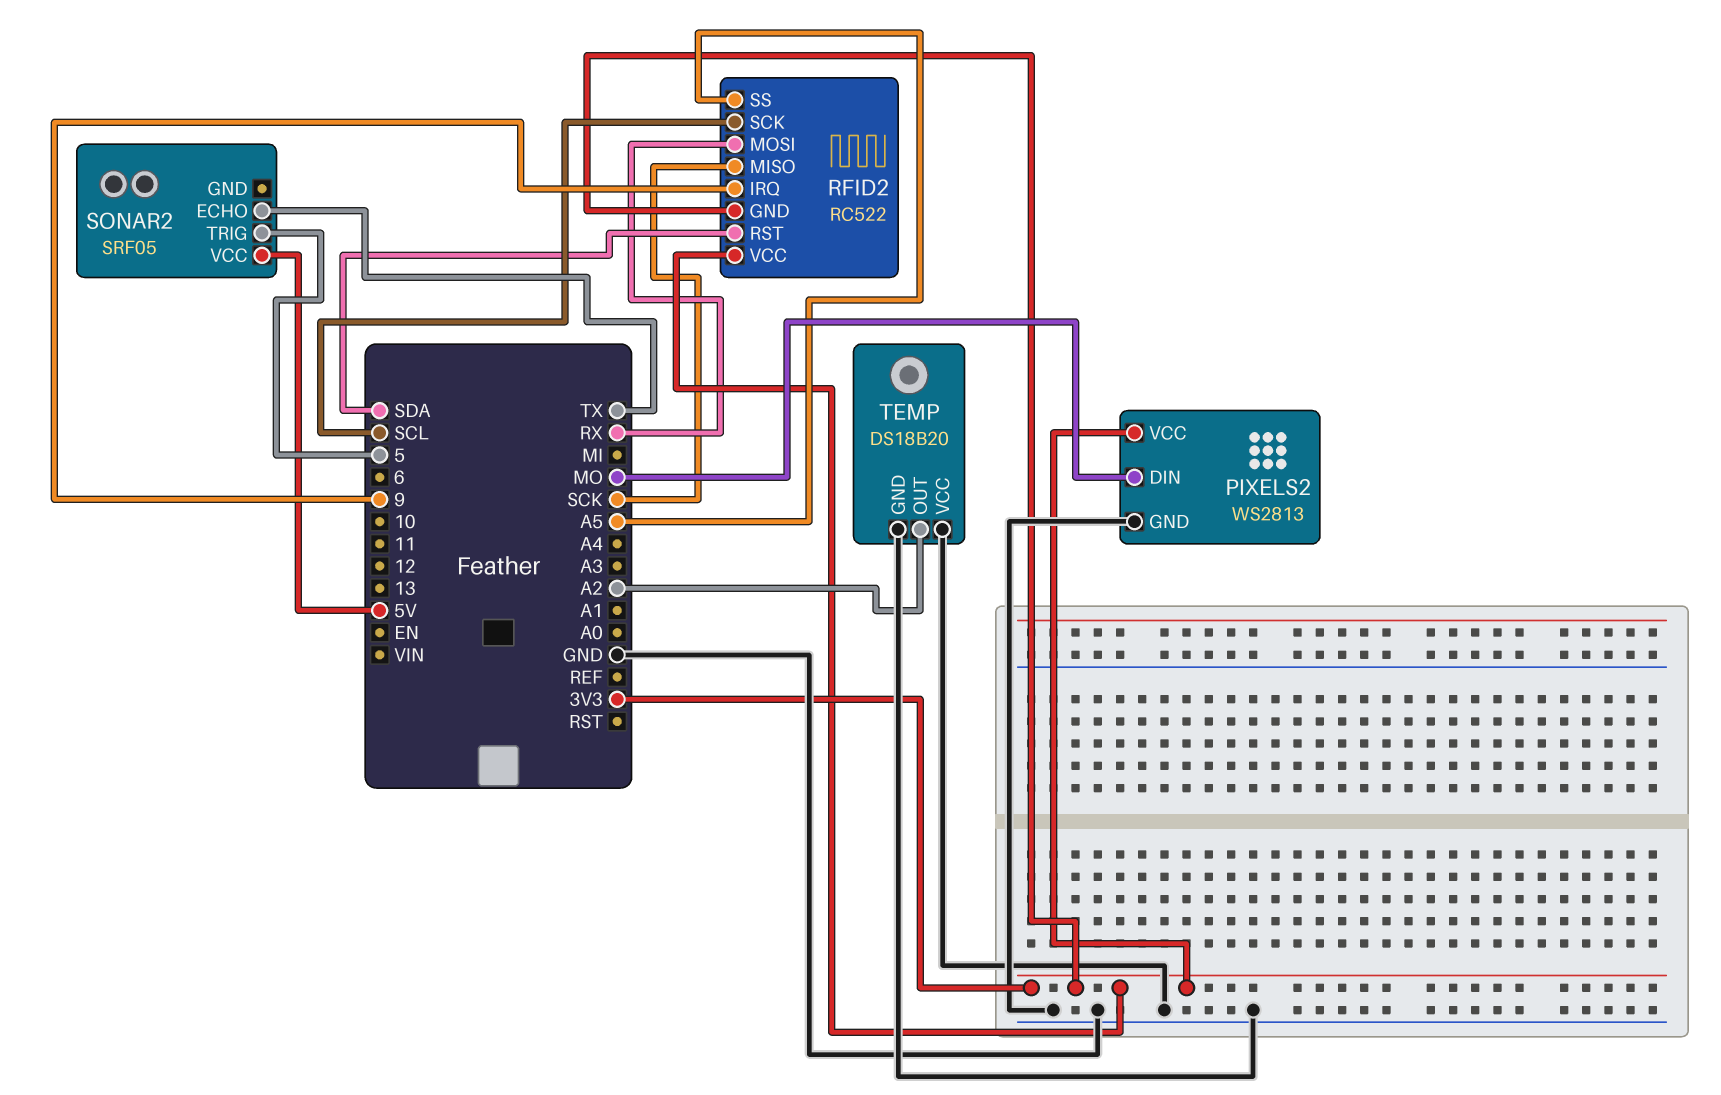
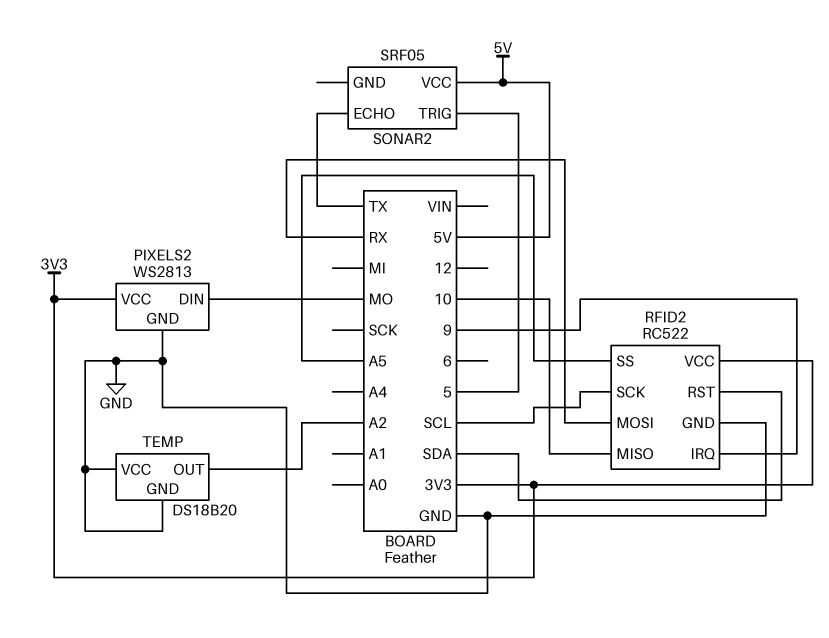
RFID2 pin GND: 3V3 -> GND
RFID2 pin MISO: SCK -> 10

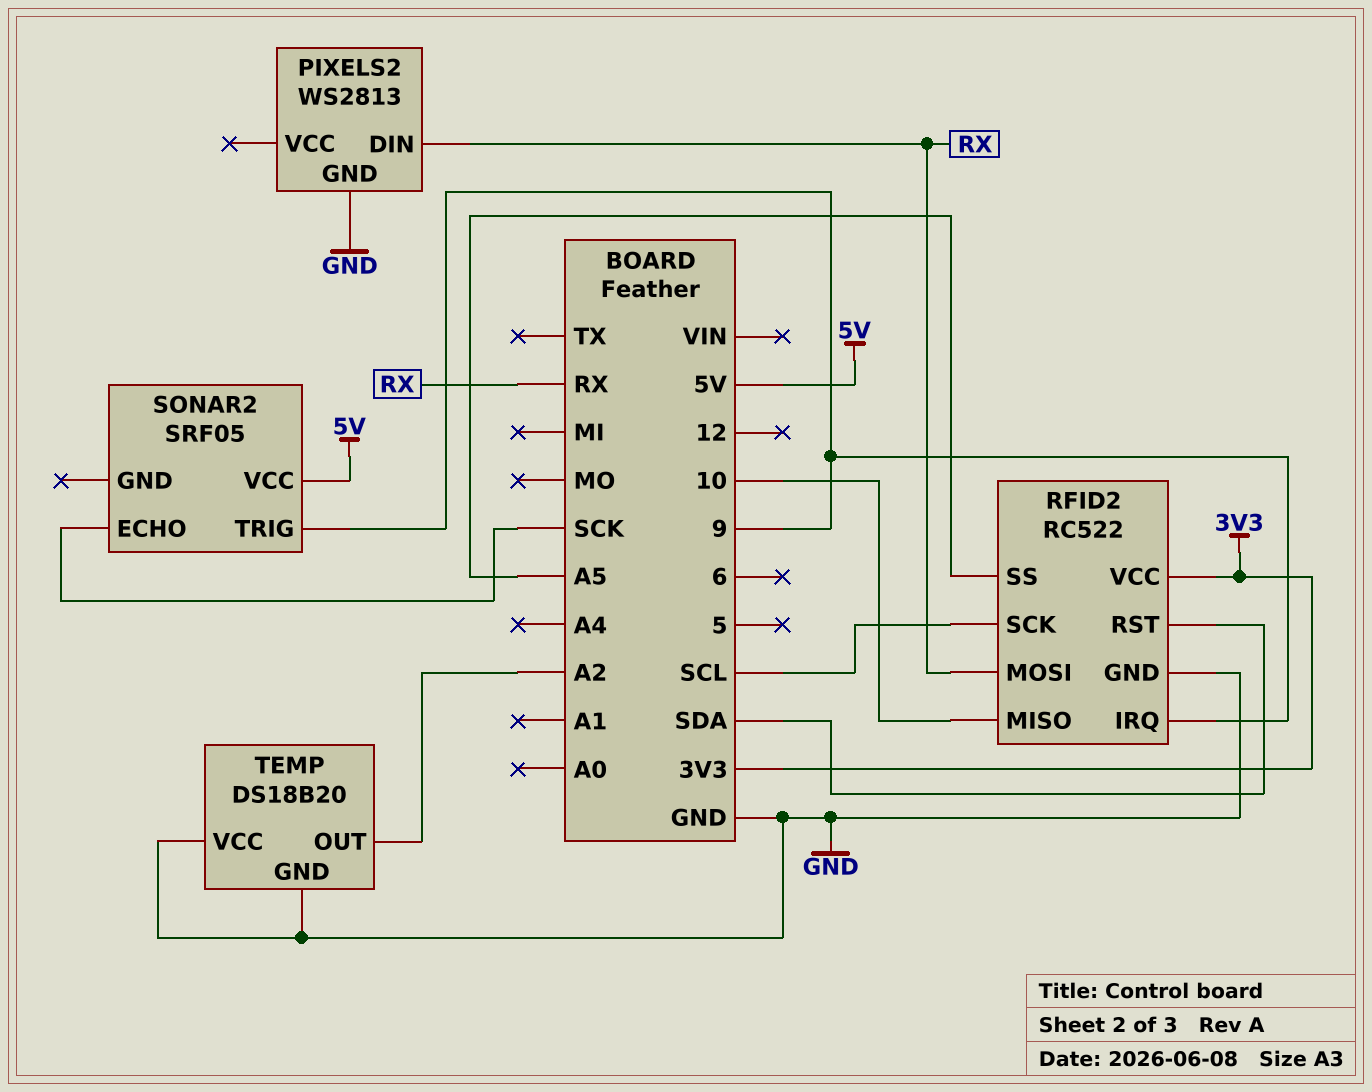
PIXELS2 pin DIN: MO -> RX
PIXELS2 pin VCC: 3V3 -> none
SONAR2 pin ECHO: TX -> SCK
SONAR2 pin TRIG: 5 -> 9

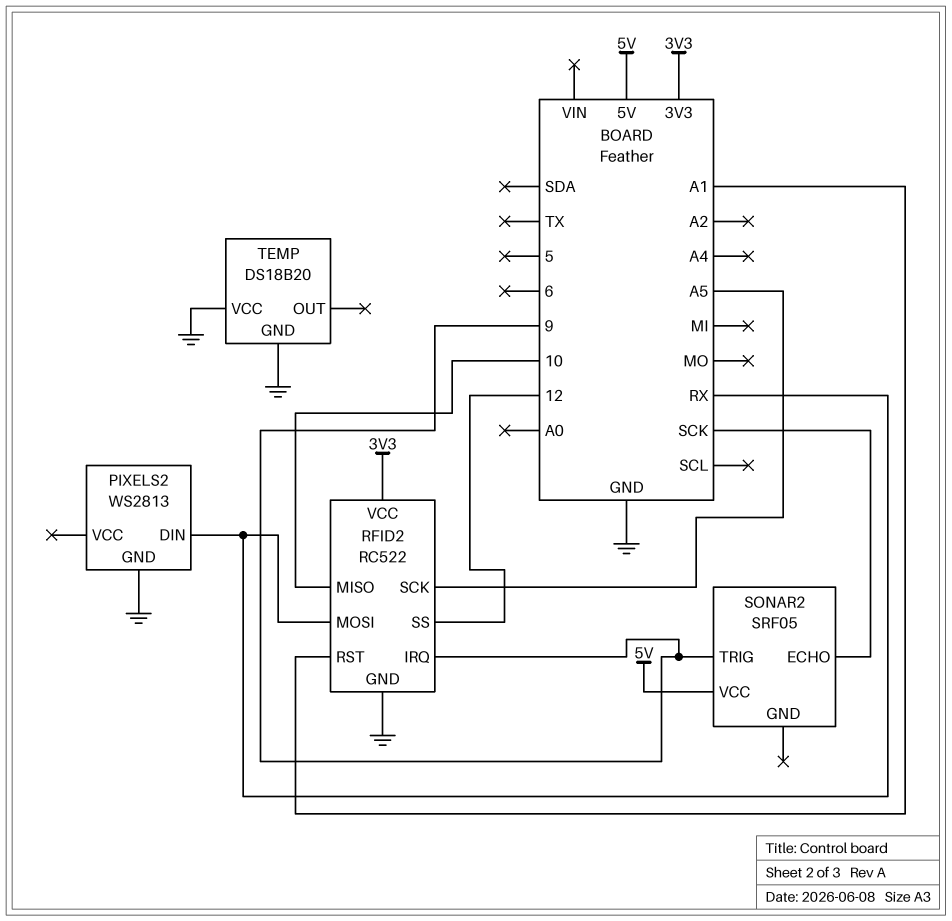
RFID2 pin RST: SDA -> A1
RFID2 pin SCK: SCL -> A5
RFID2 pin SS: A5 -> 12
TEMP pin OUT: A2 -> none

